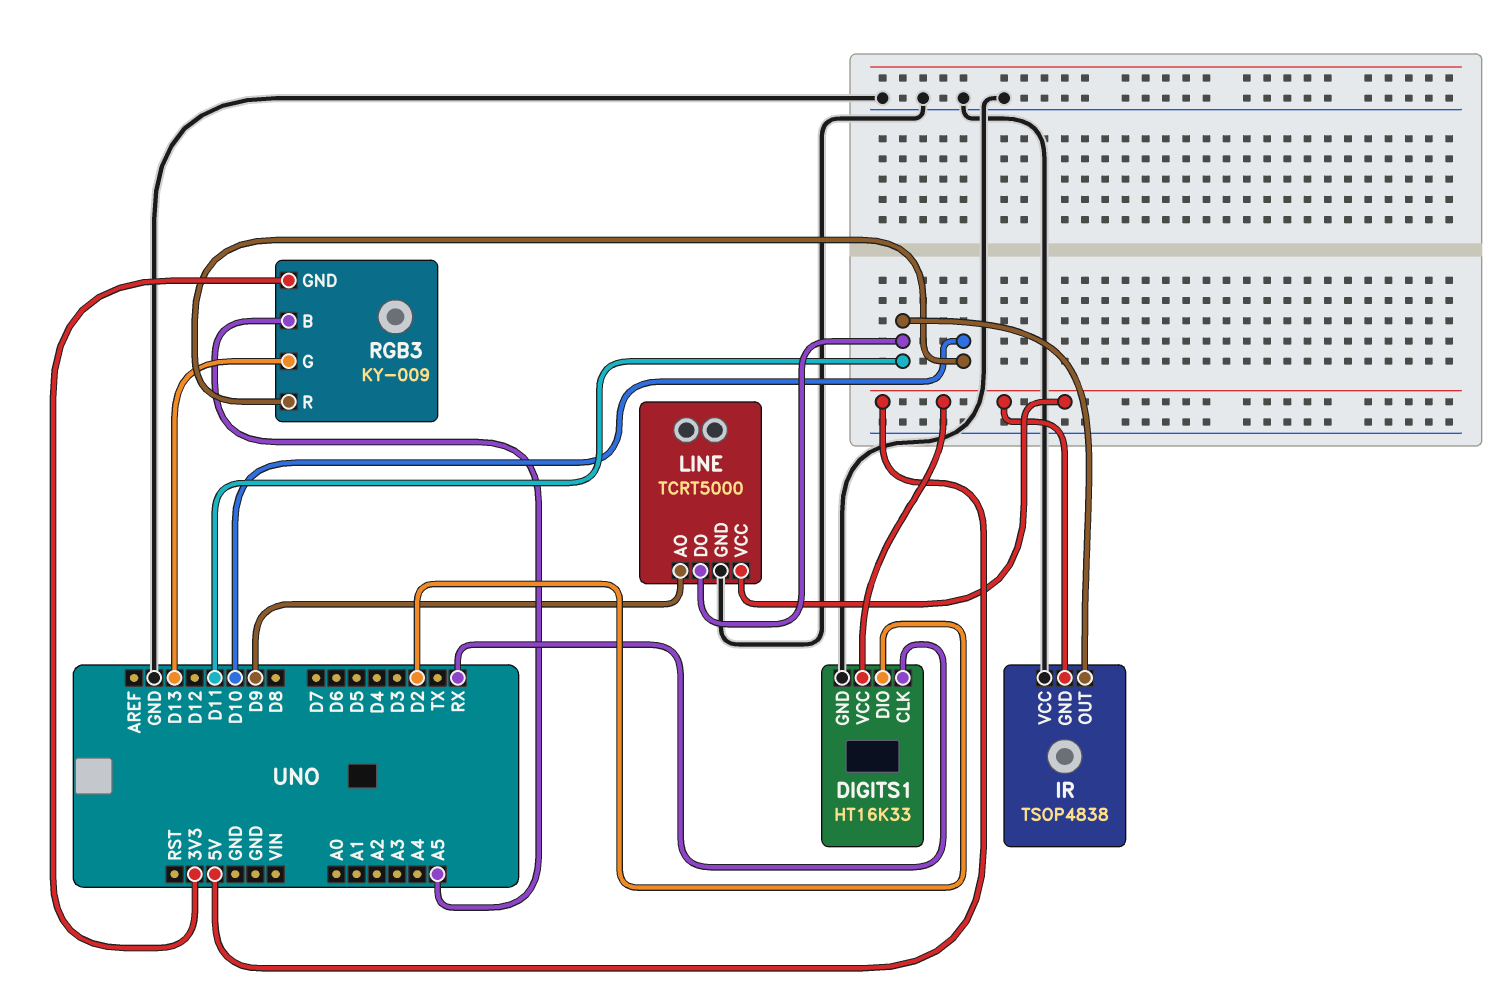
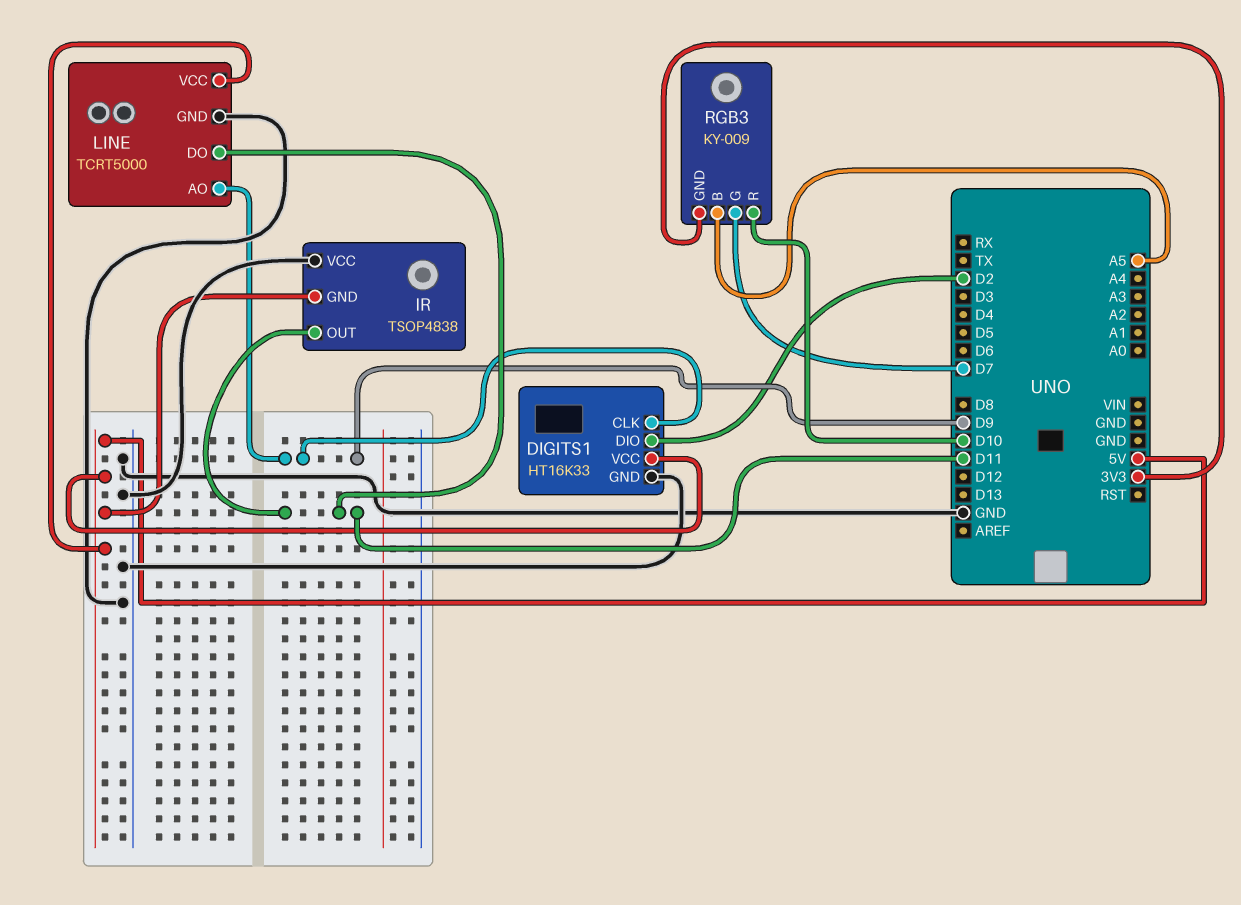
DIGITS1 pin CLK: RX -> D9
RGB3 pin G: D13 -> D7

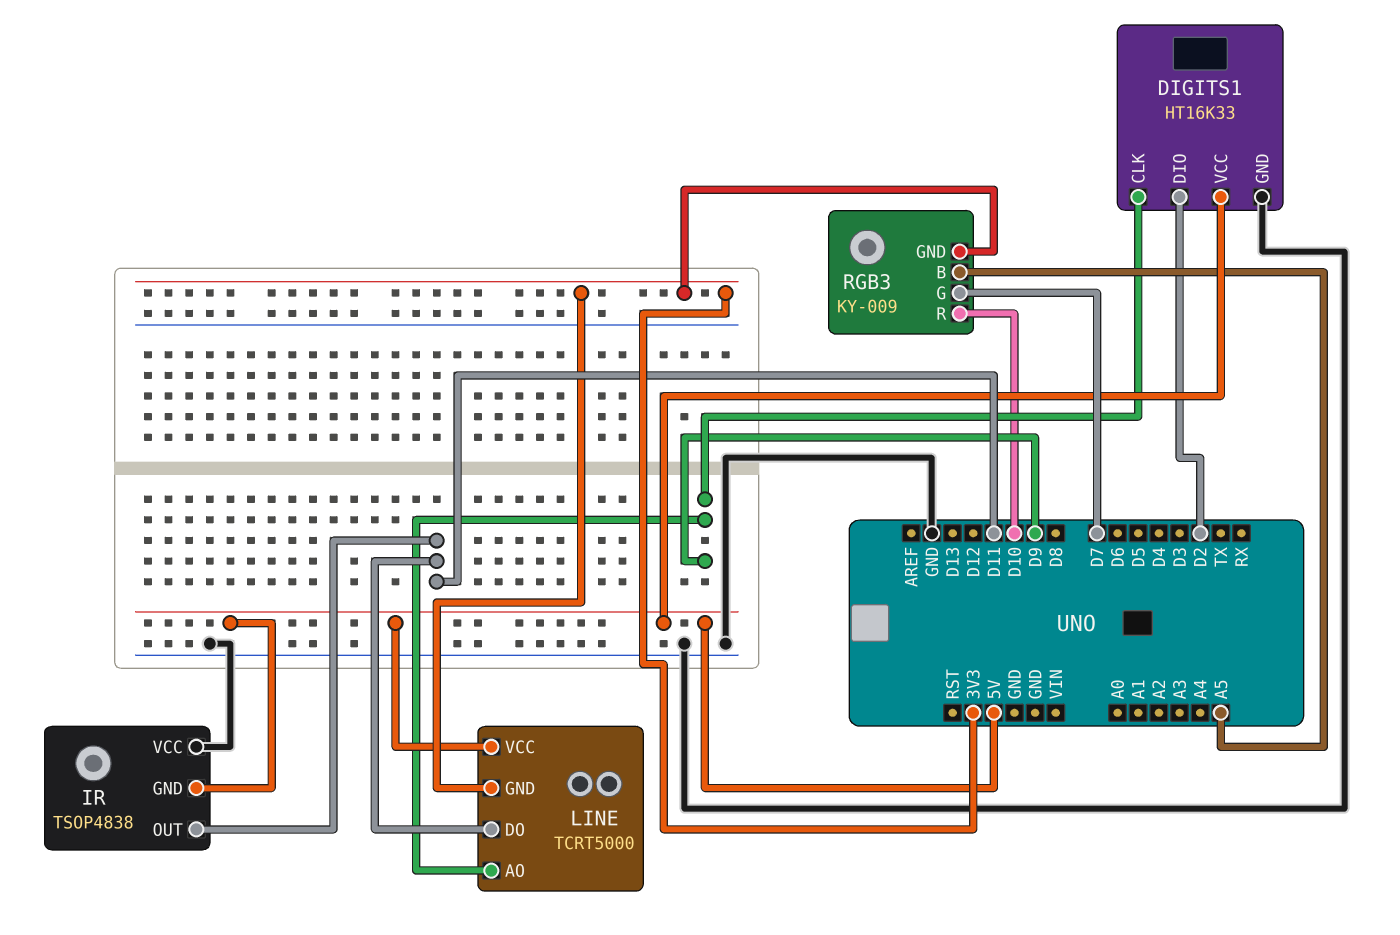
LINE pin GND: GND -> 3V3

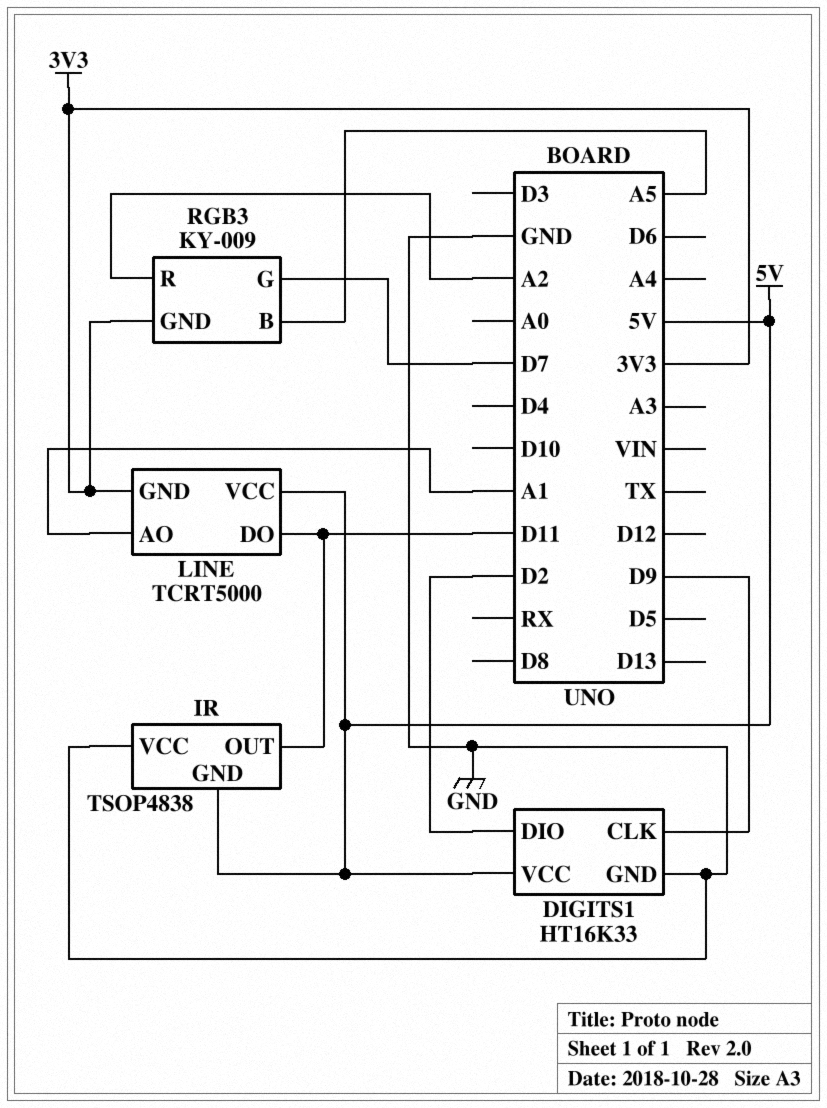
LINE pin AO: D9 -> A1
RGB3 pin R: D10 -> A2

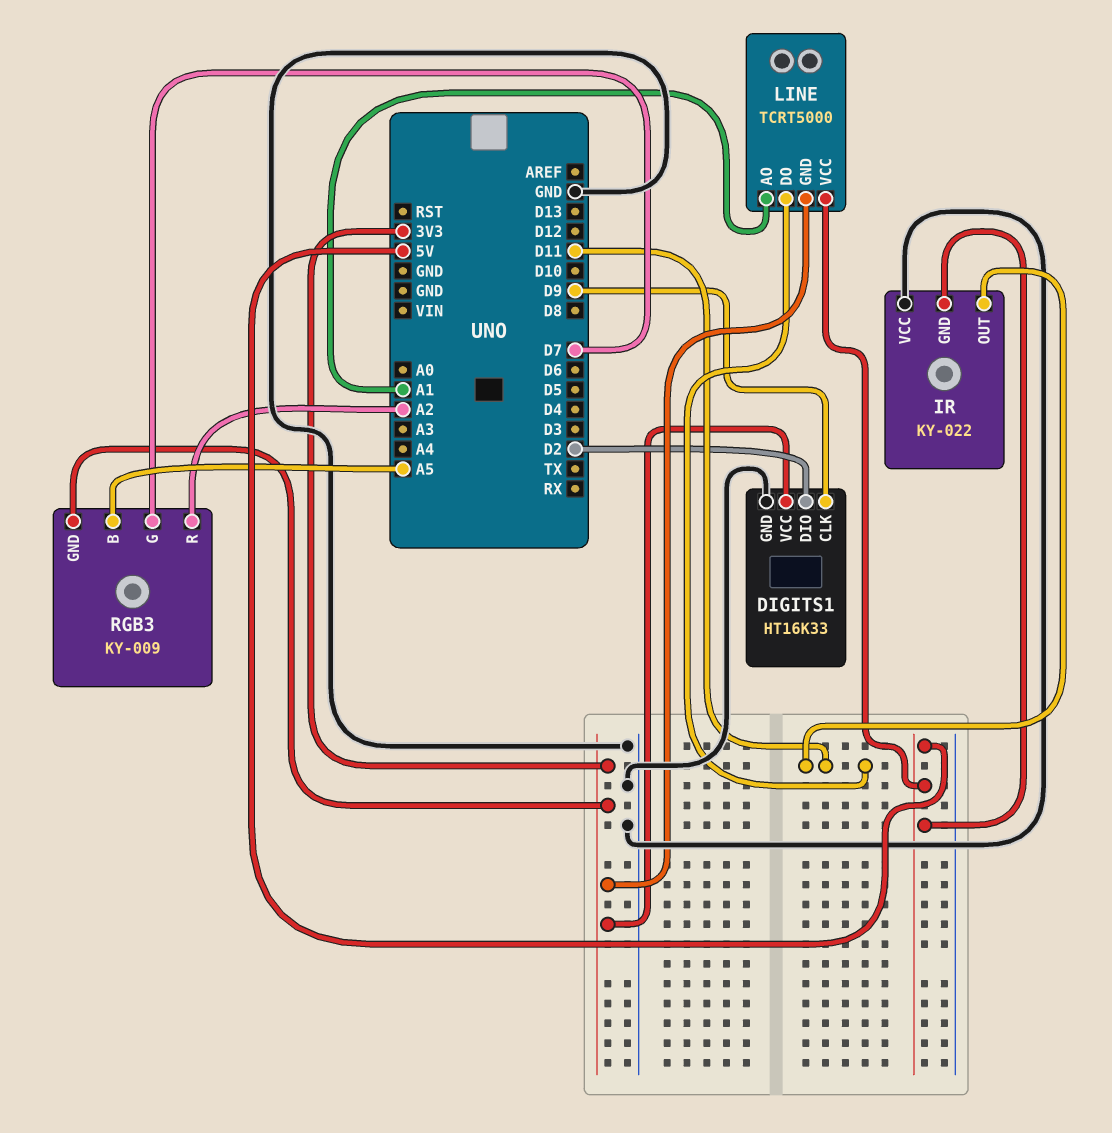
DIGITS1 pin VCC: 5V -> 3V3
IR: TSOP4838 -> KY-022

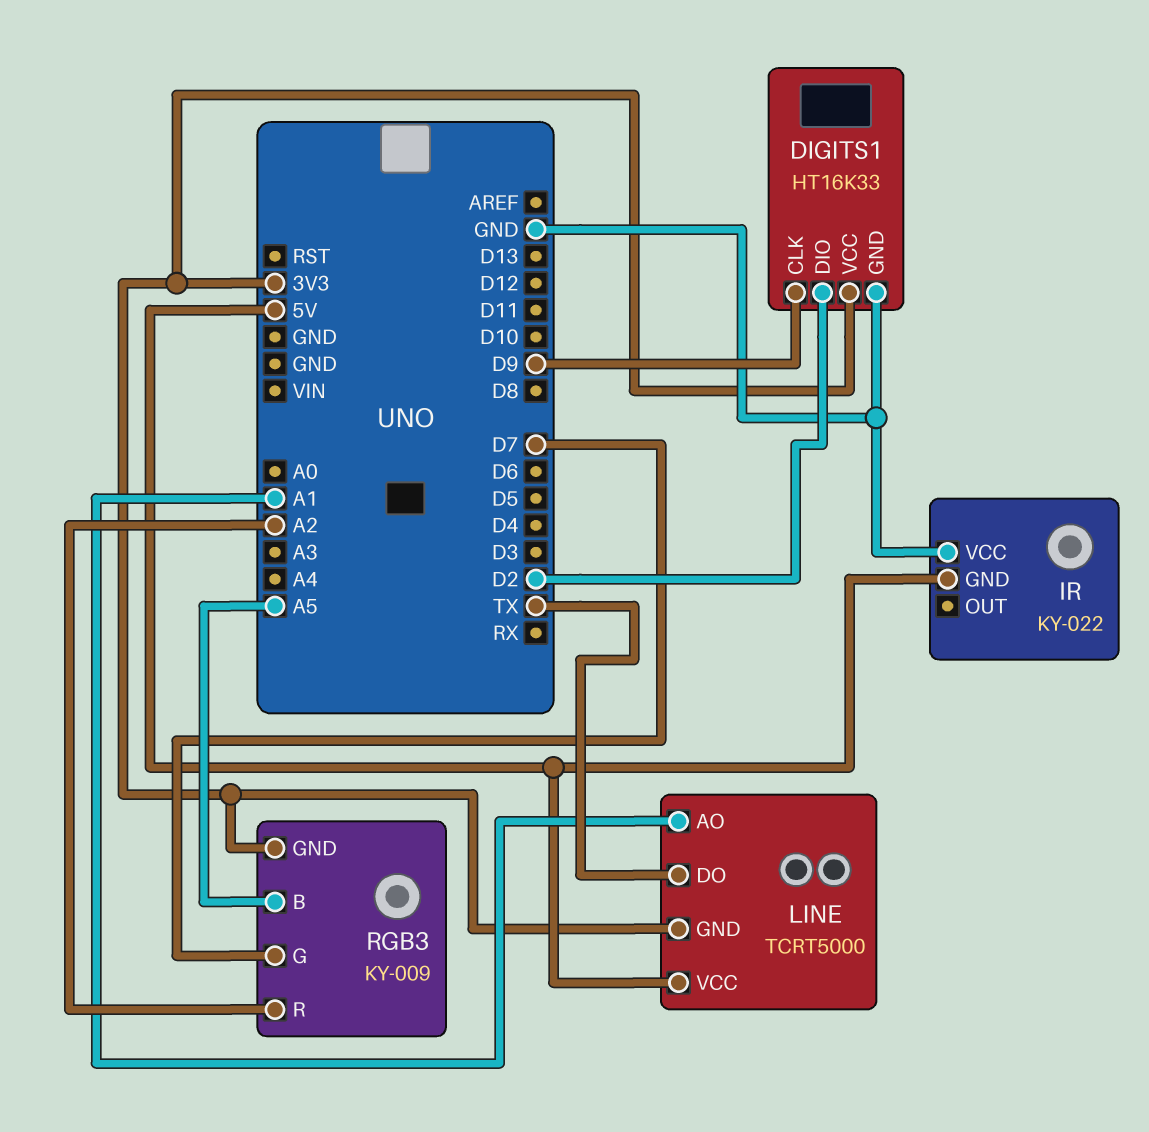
IR pin OUT: D11 -> none
LINE pin DO: D11 -> TX

